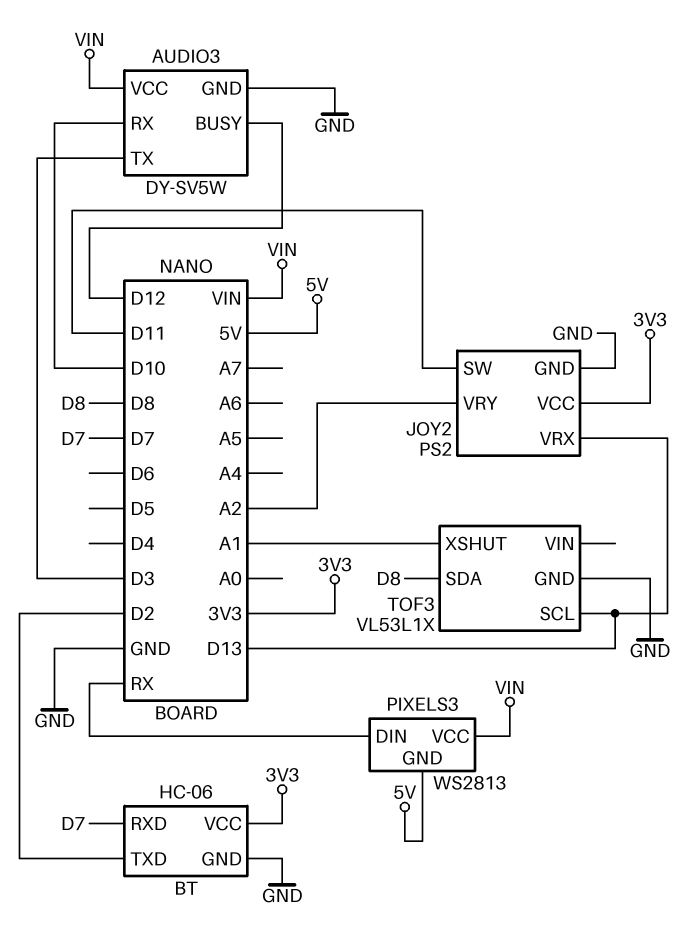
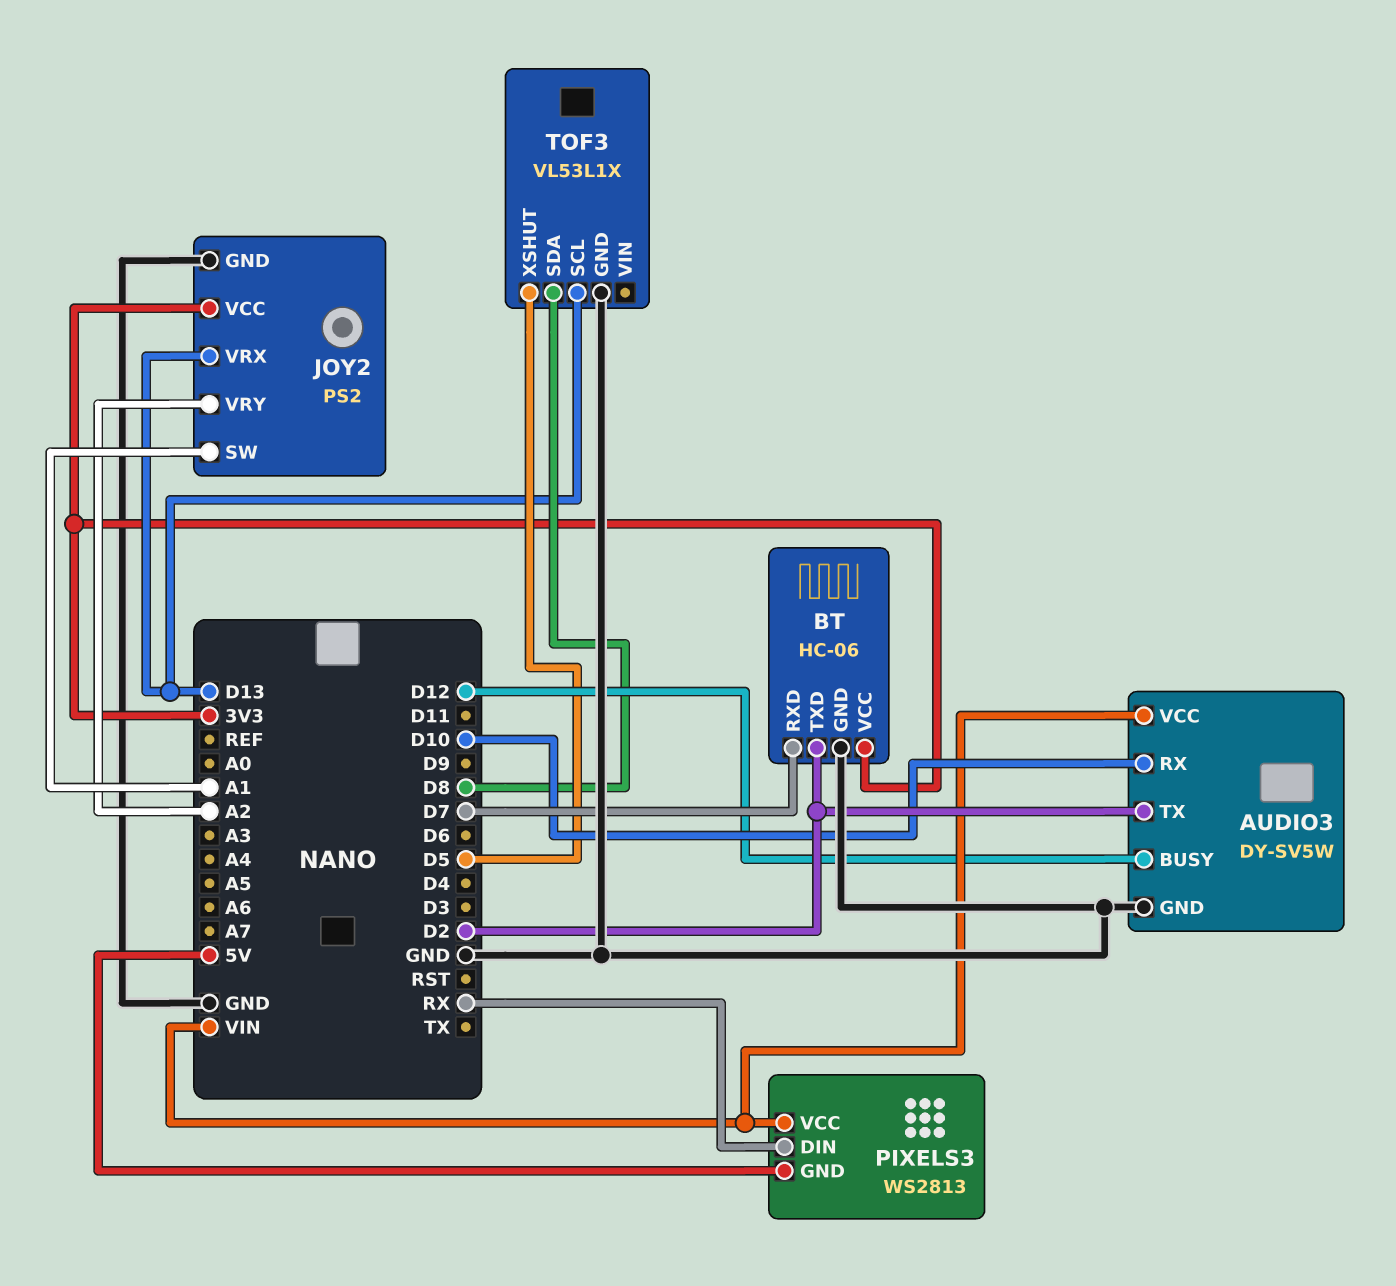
AUDIO3 pin TX: D3 -> D2
JOY2 pin SW: D11 -> A1
TOF3 pin XSHUT: A1 -> D5

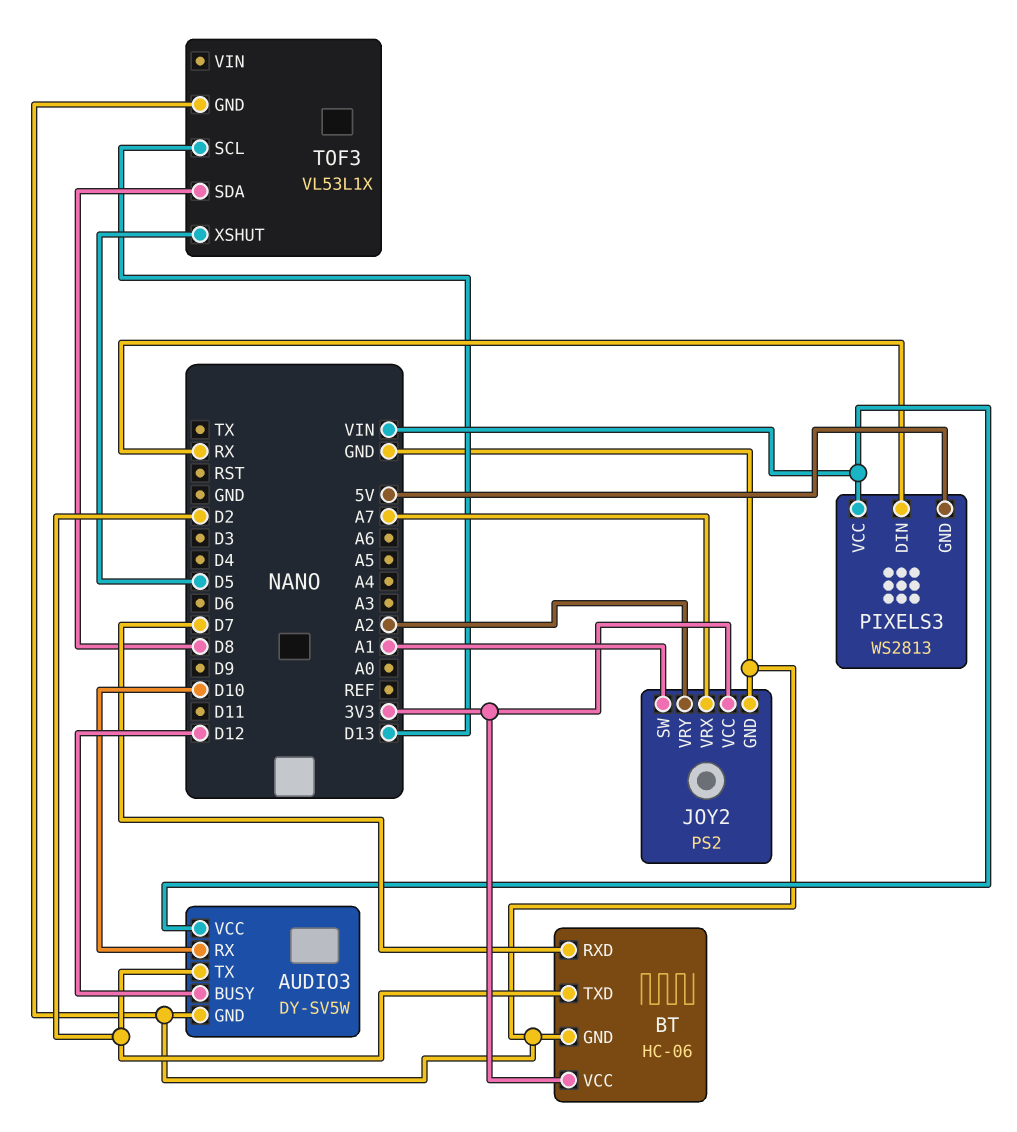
JOY2 pin VRX: D13 -> A7

